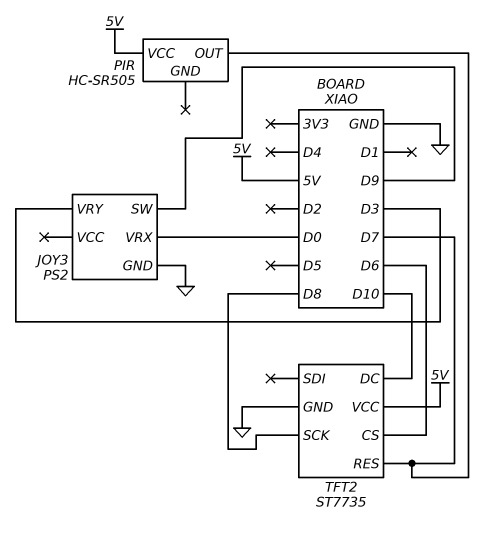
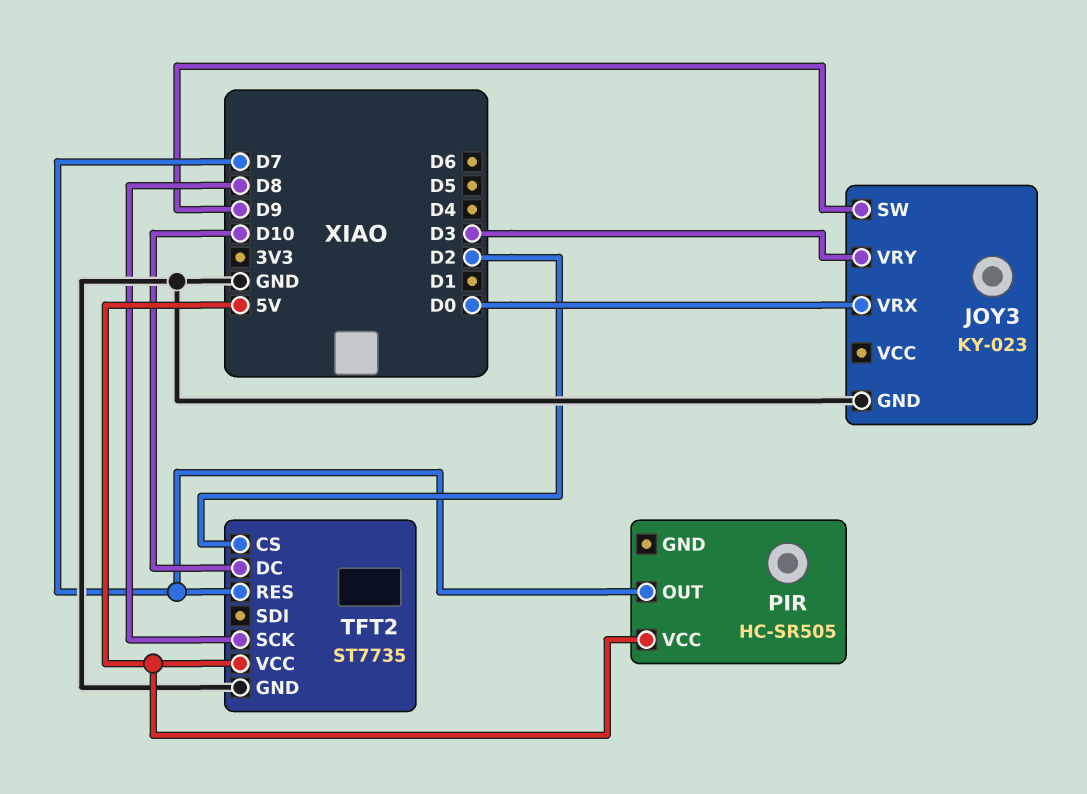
JOY3: PS2 -> KY-023
TFT2 pin CS: D6 -> D2

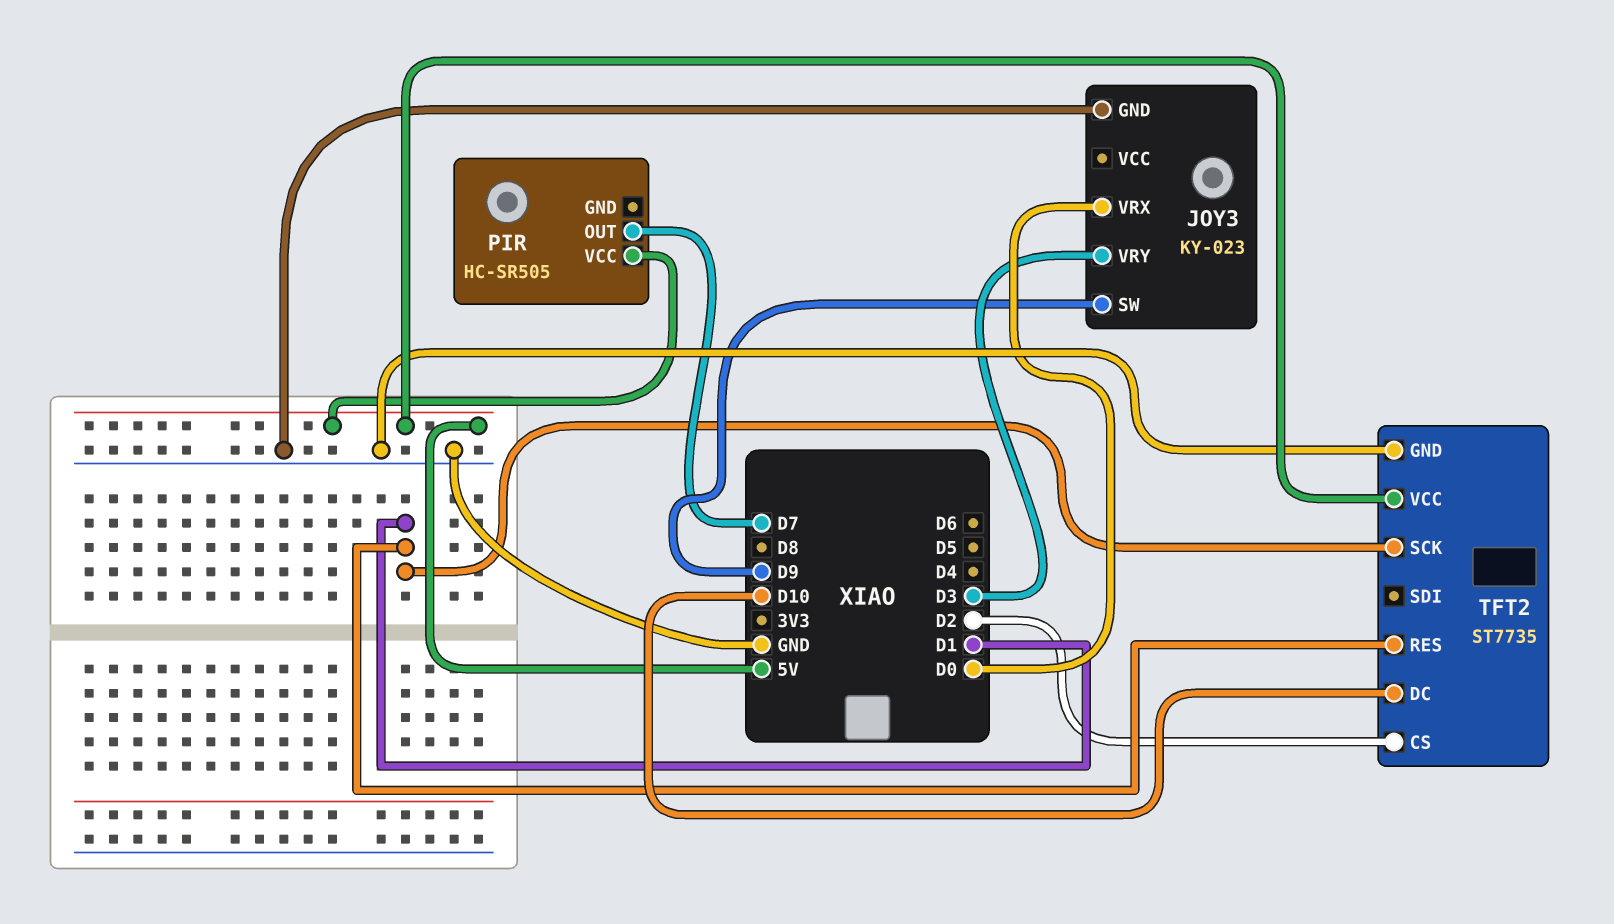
TFT2 pin RES: D7 -> D1
TFT2 pin SCK: D8 -> D1

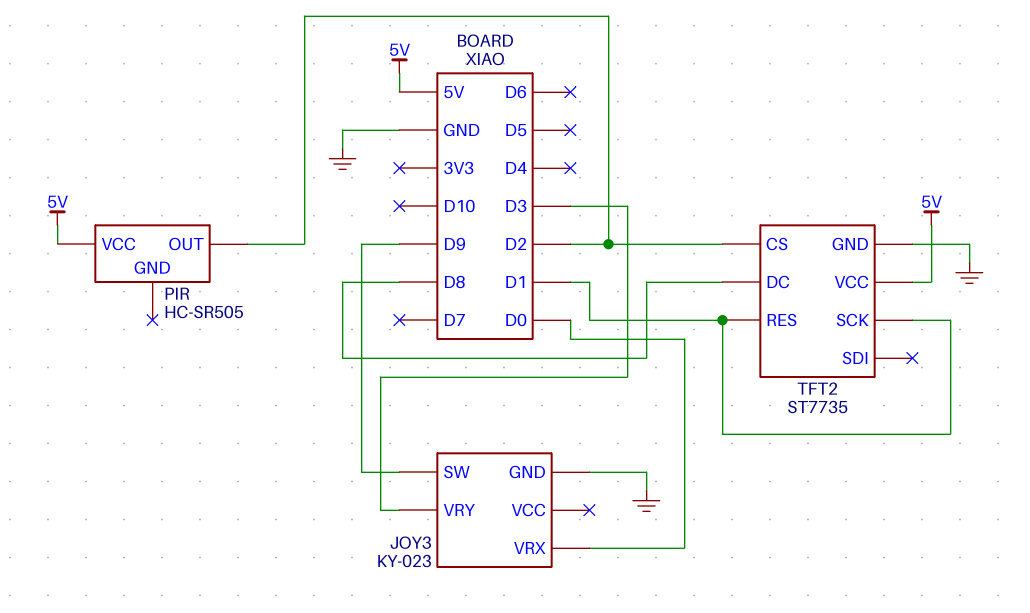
PIR pin OUT: D7 -> D2
TFT2 pin DC: D10 -> D8

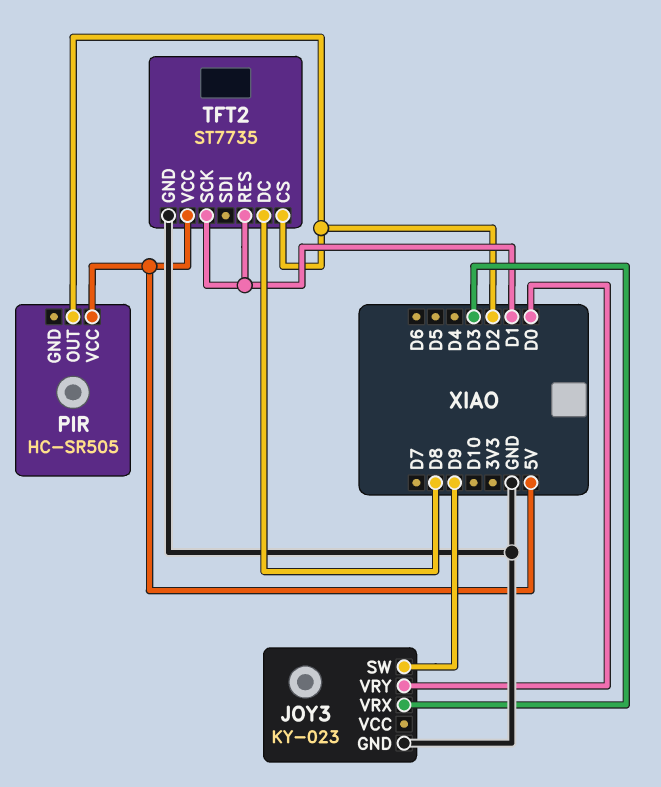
JOY3 pin VRX: D0 -> D3
JOY3 pin VRY: D3 -> D0

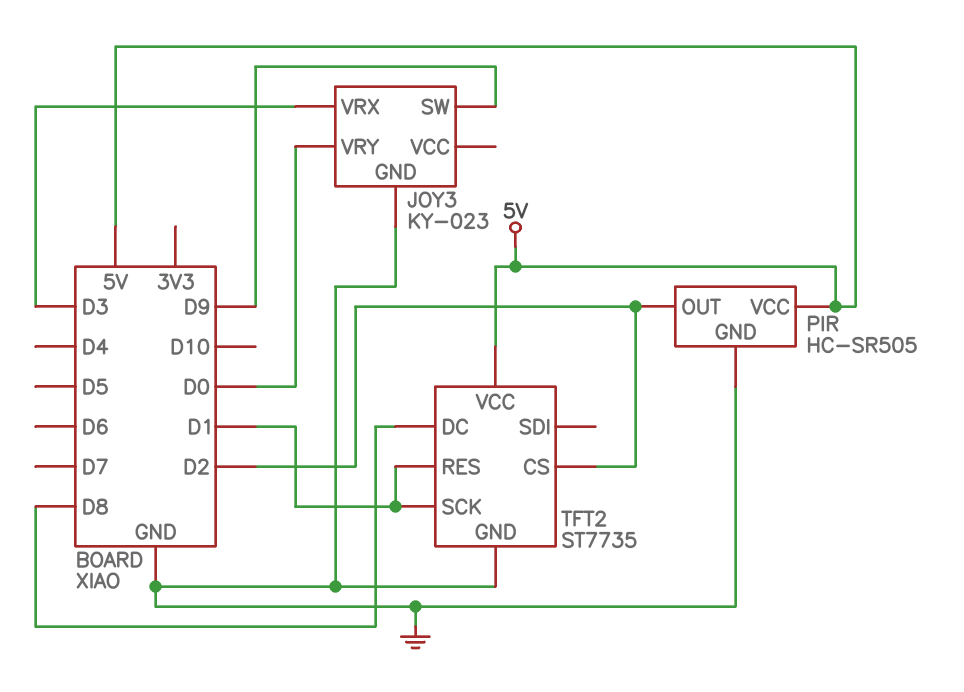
PIR pin GND: none -> GND

